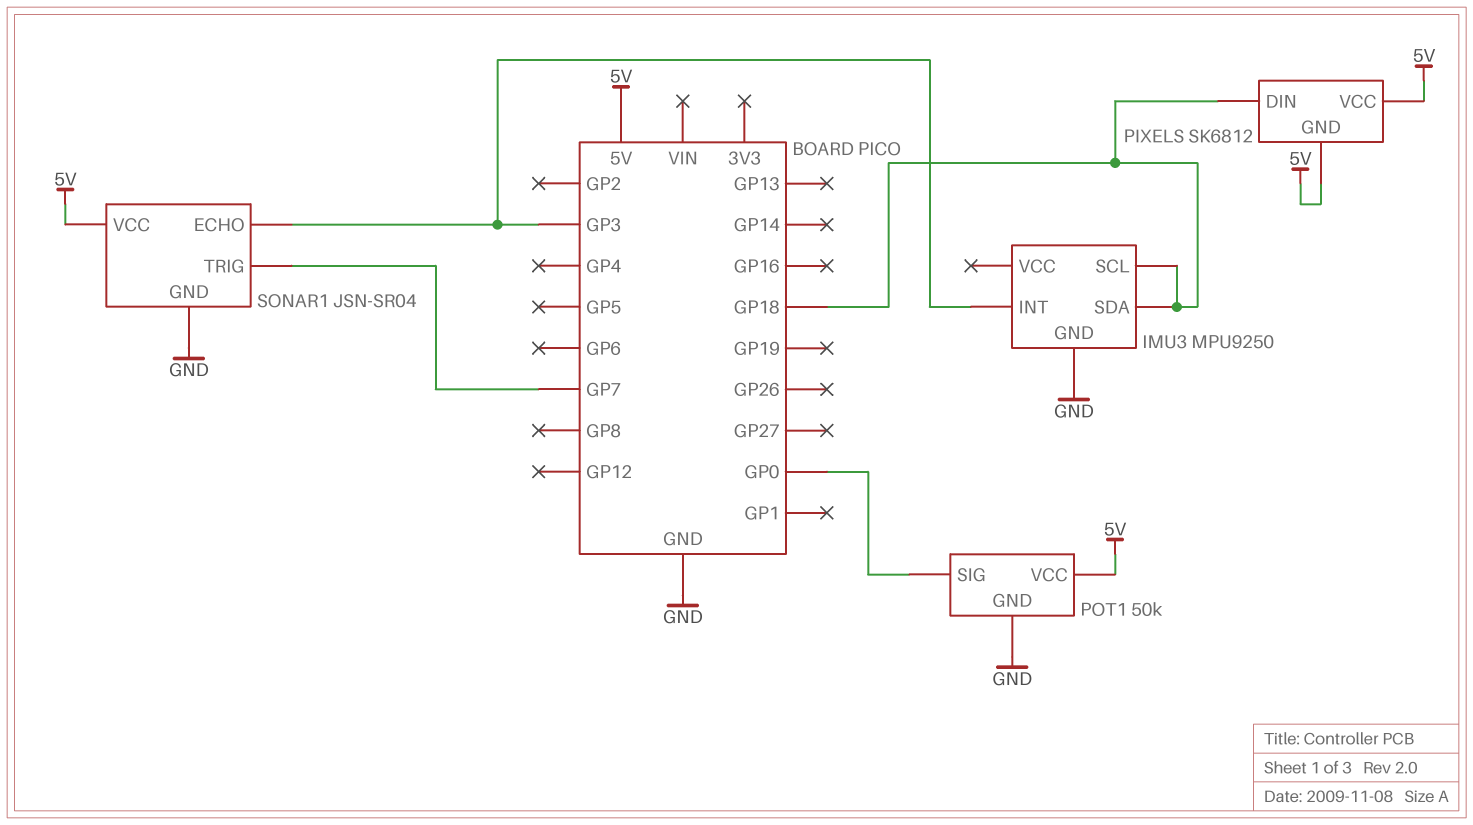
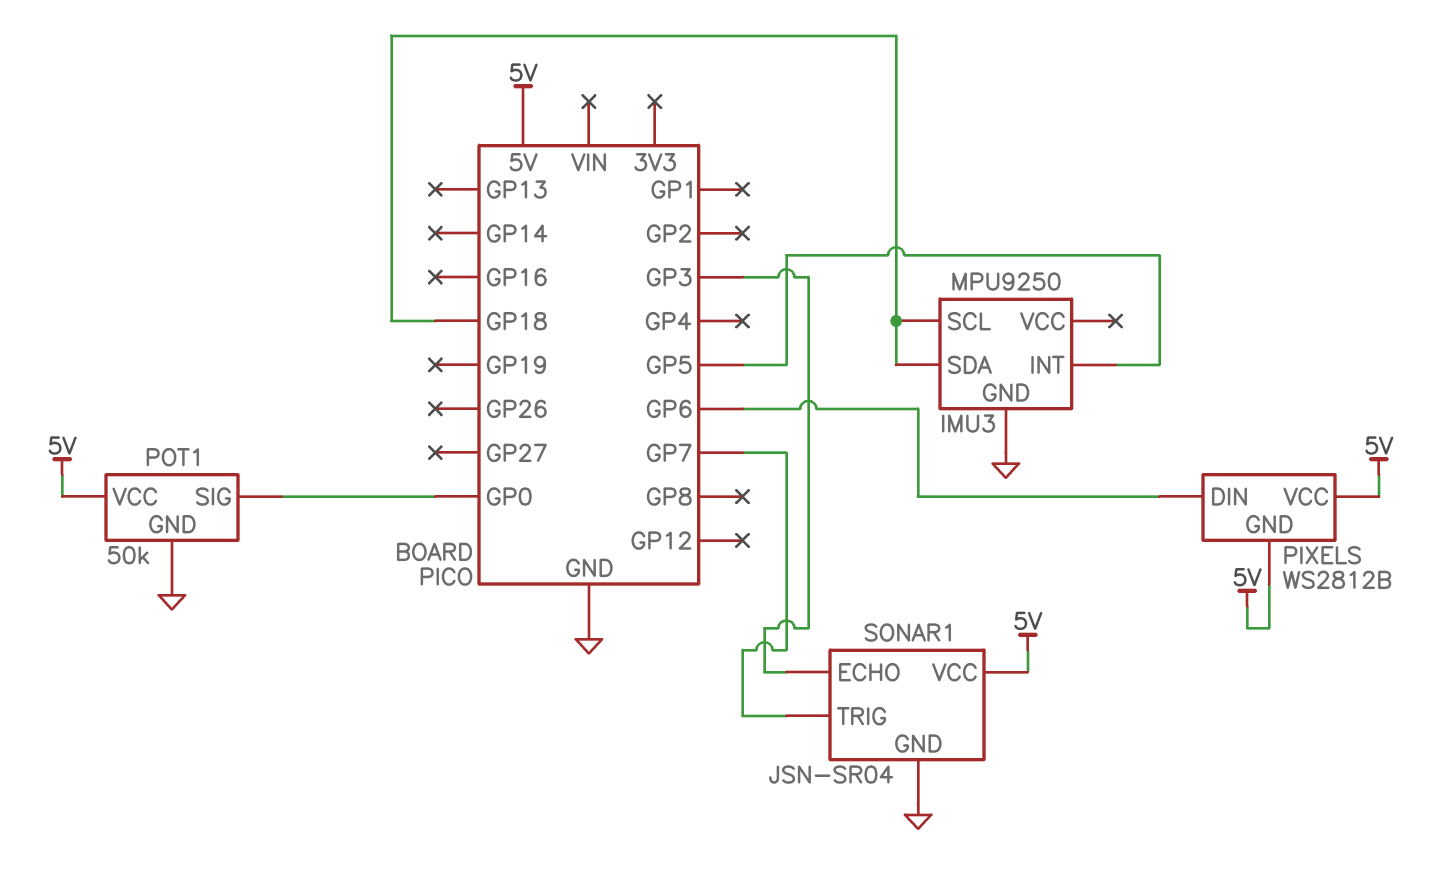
IMU3 pin INT: GP3 -> GP5
PIXELS: SK6812 -> WS2812B
PIXELS pin DIN: GP18 -> GP6

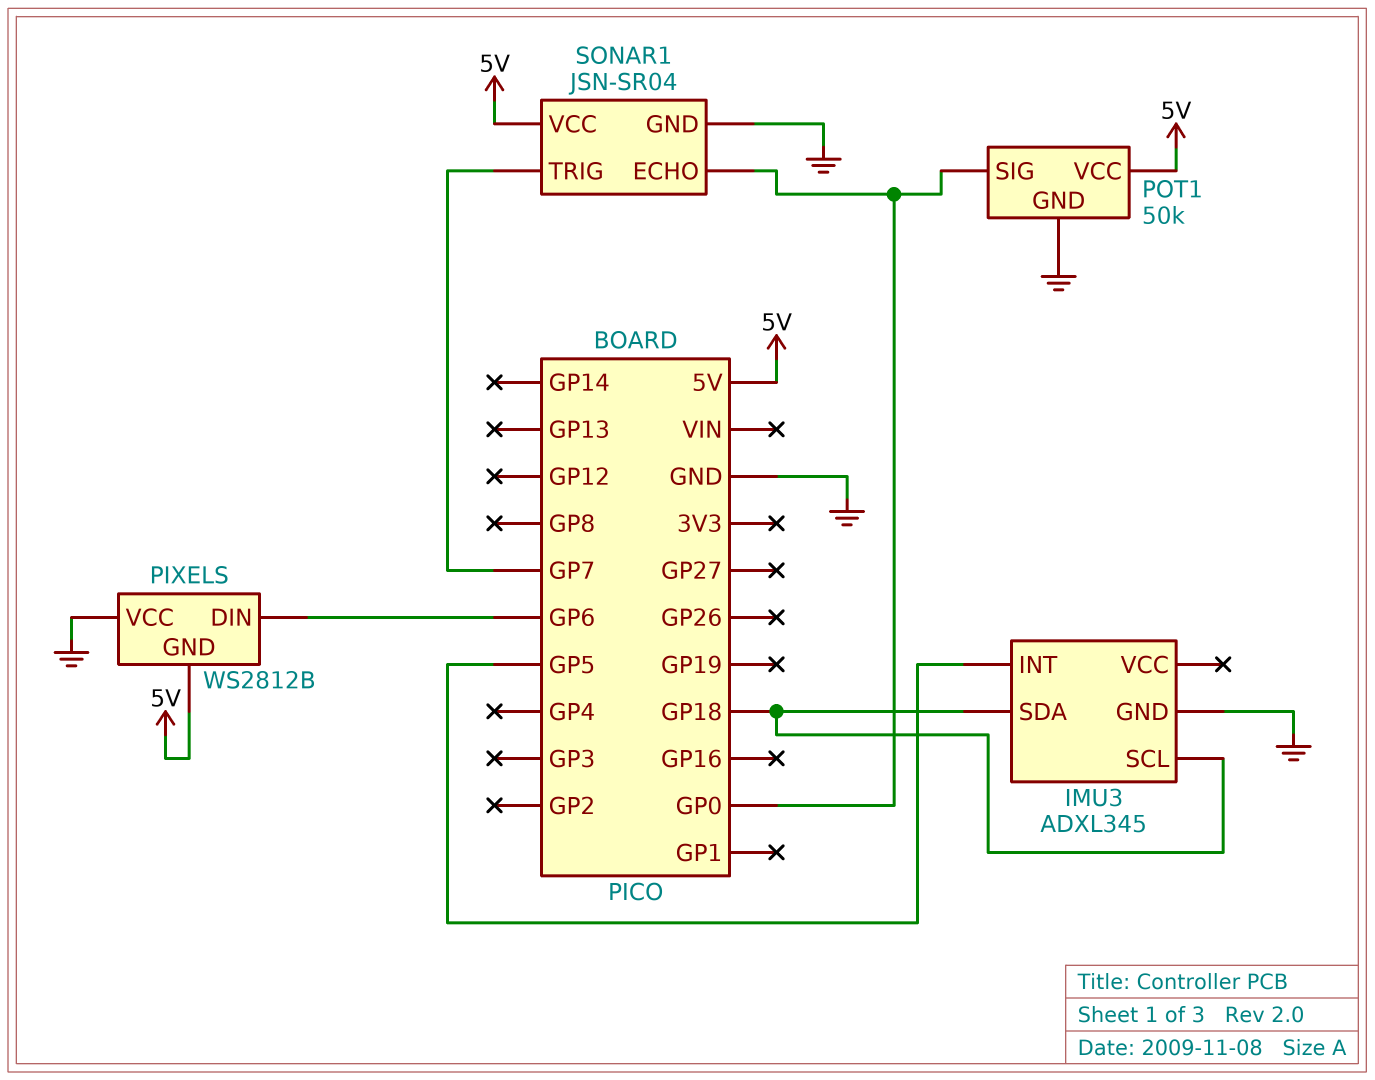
IMU3: MPU9250 -> ADXL345
PIXELS pin VCC: 5V -> GND
SONAR1 pin ECHO: GP3 -> GP0

